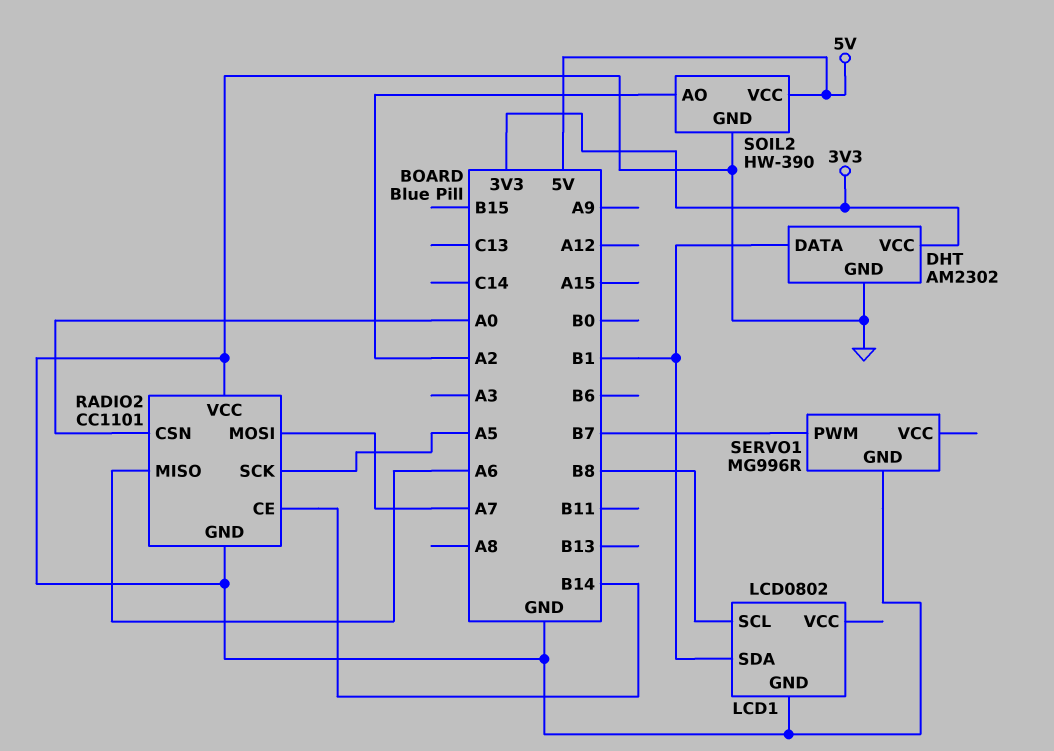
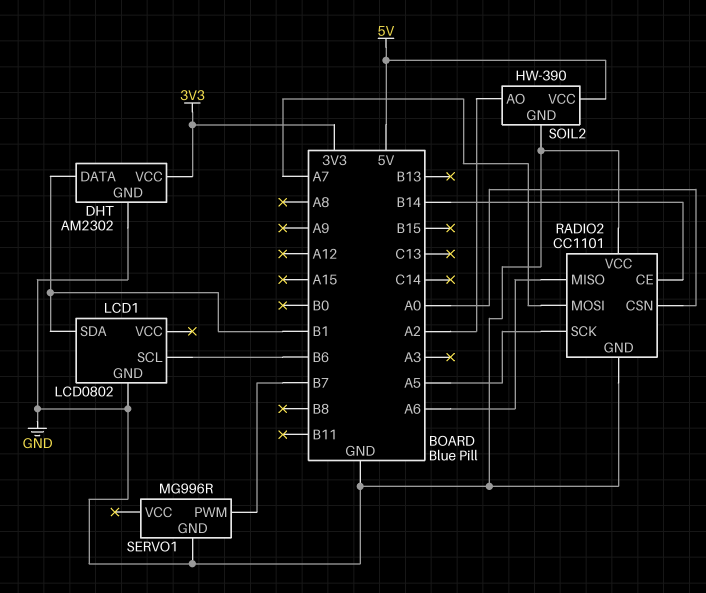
LCD1 pin SCL: B8 -> B6

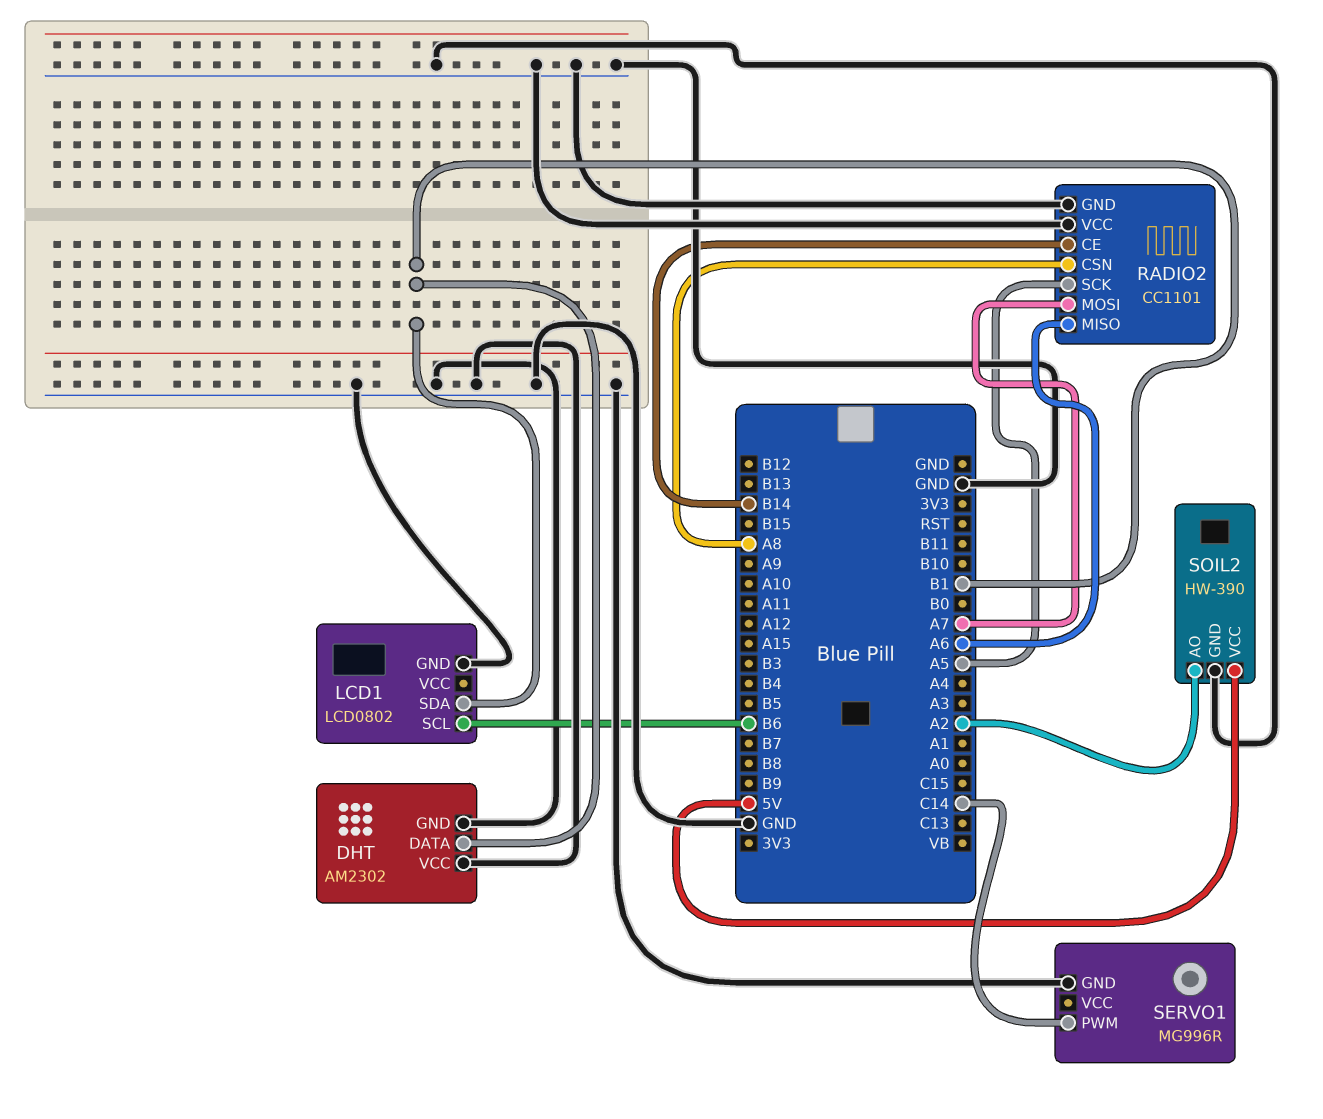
DHT pin VCC: 3V3 -> GND
RADIO2 pin CSN: A0 -> A8
SERVO1 pin PWM: B7 -> C14

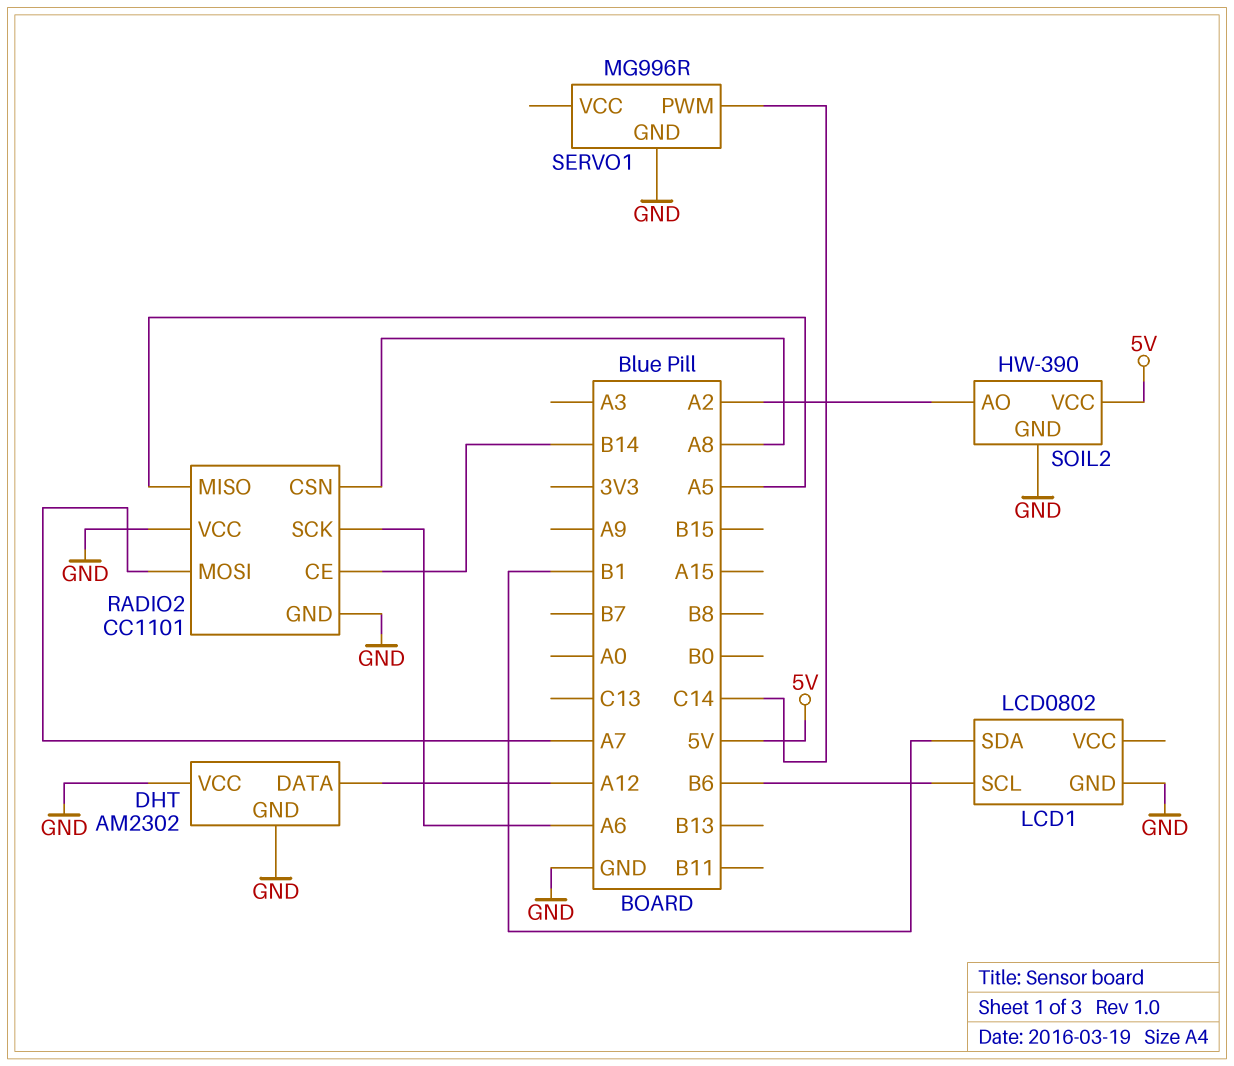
DHT pin DATA: B1 -> A12
RADIO2 pin MISO: A6 -> A5
RADIO2 pin SCK: A5 -> A6

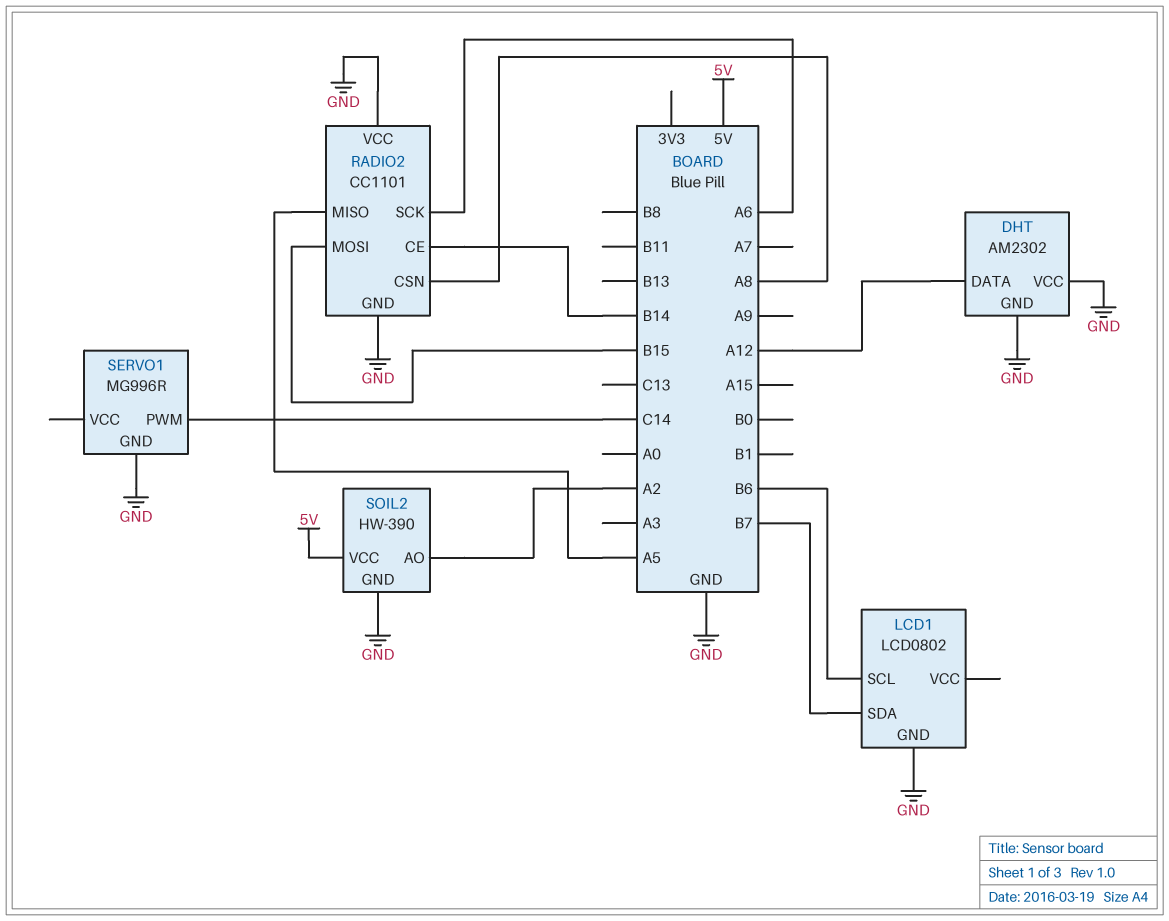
LCD1 pin SDA: B1 -> B7
RADIO2 pin MOSI: A7 -> B15

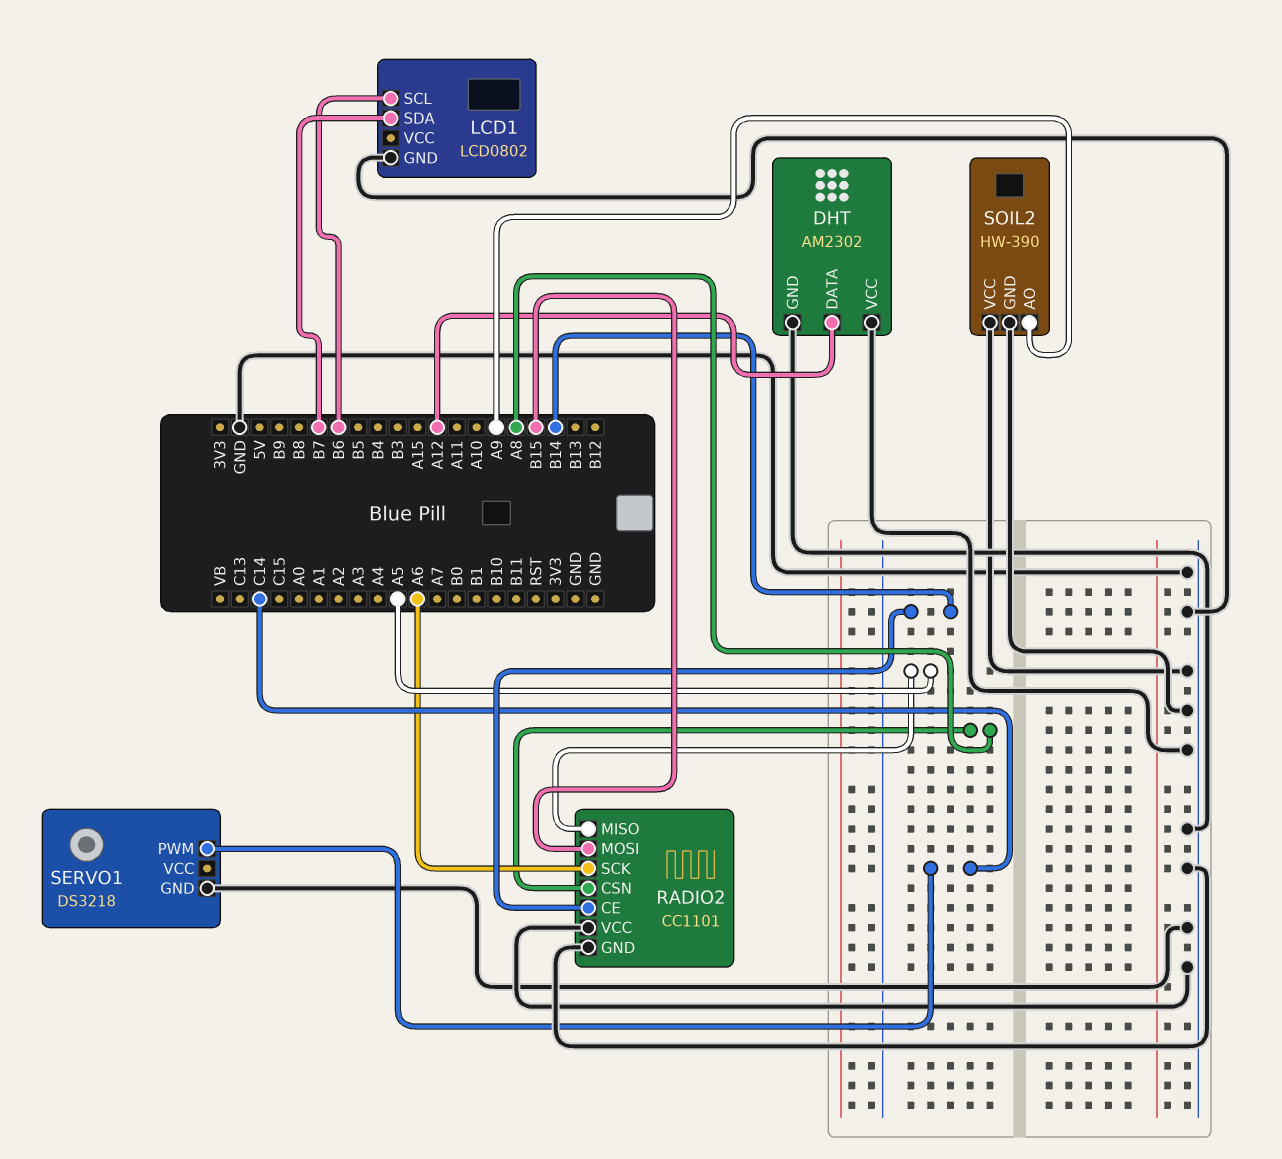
SERVO1: MG996R -> DS3218
SOIL2 pin AO: A2 -> A9
SOIL2 pin VCC: 5V -> GND

